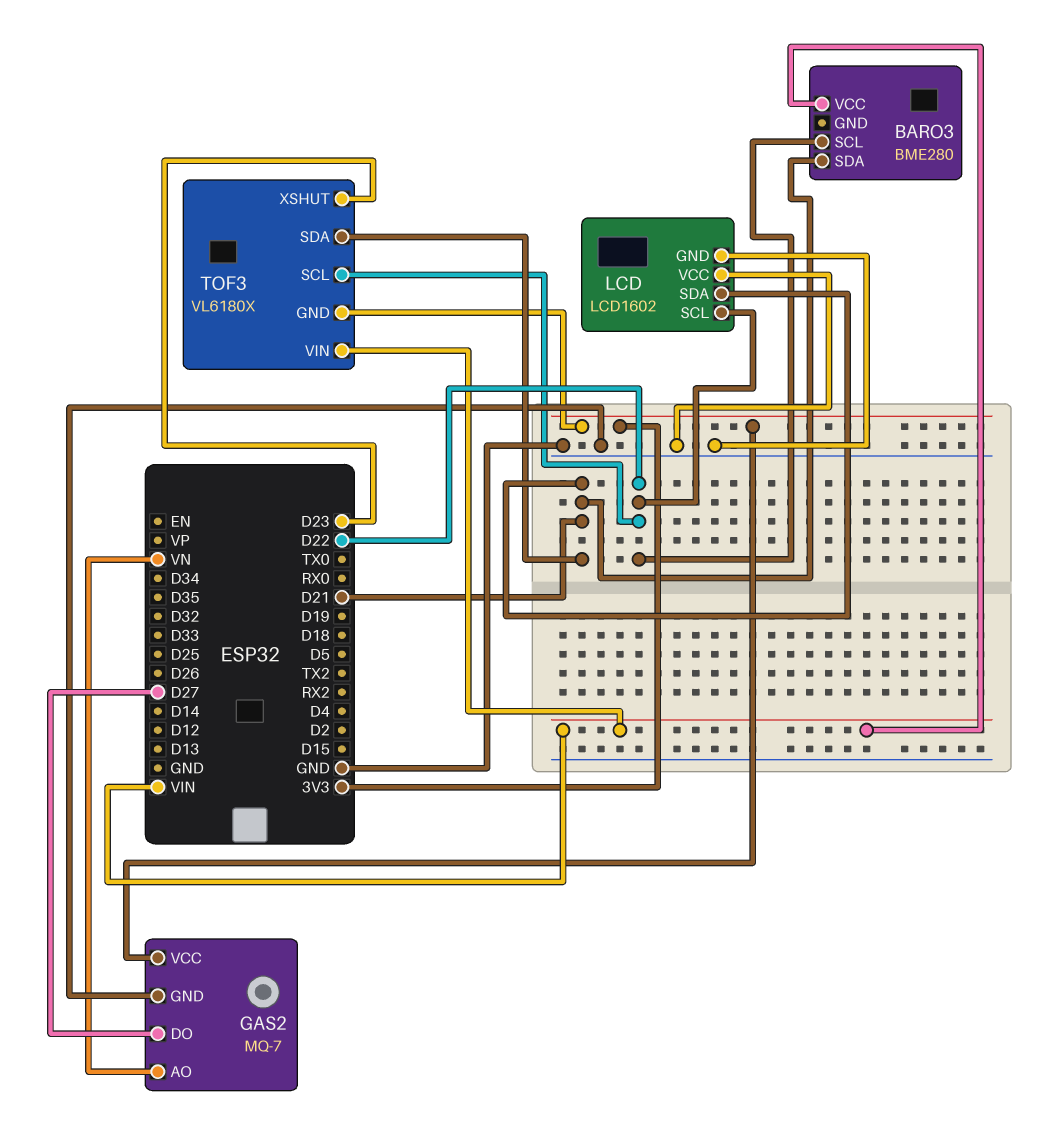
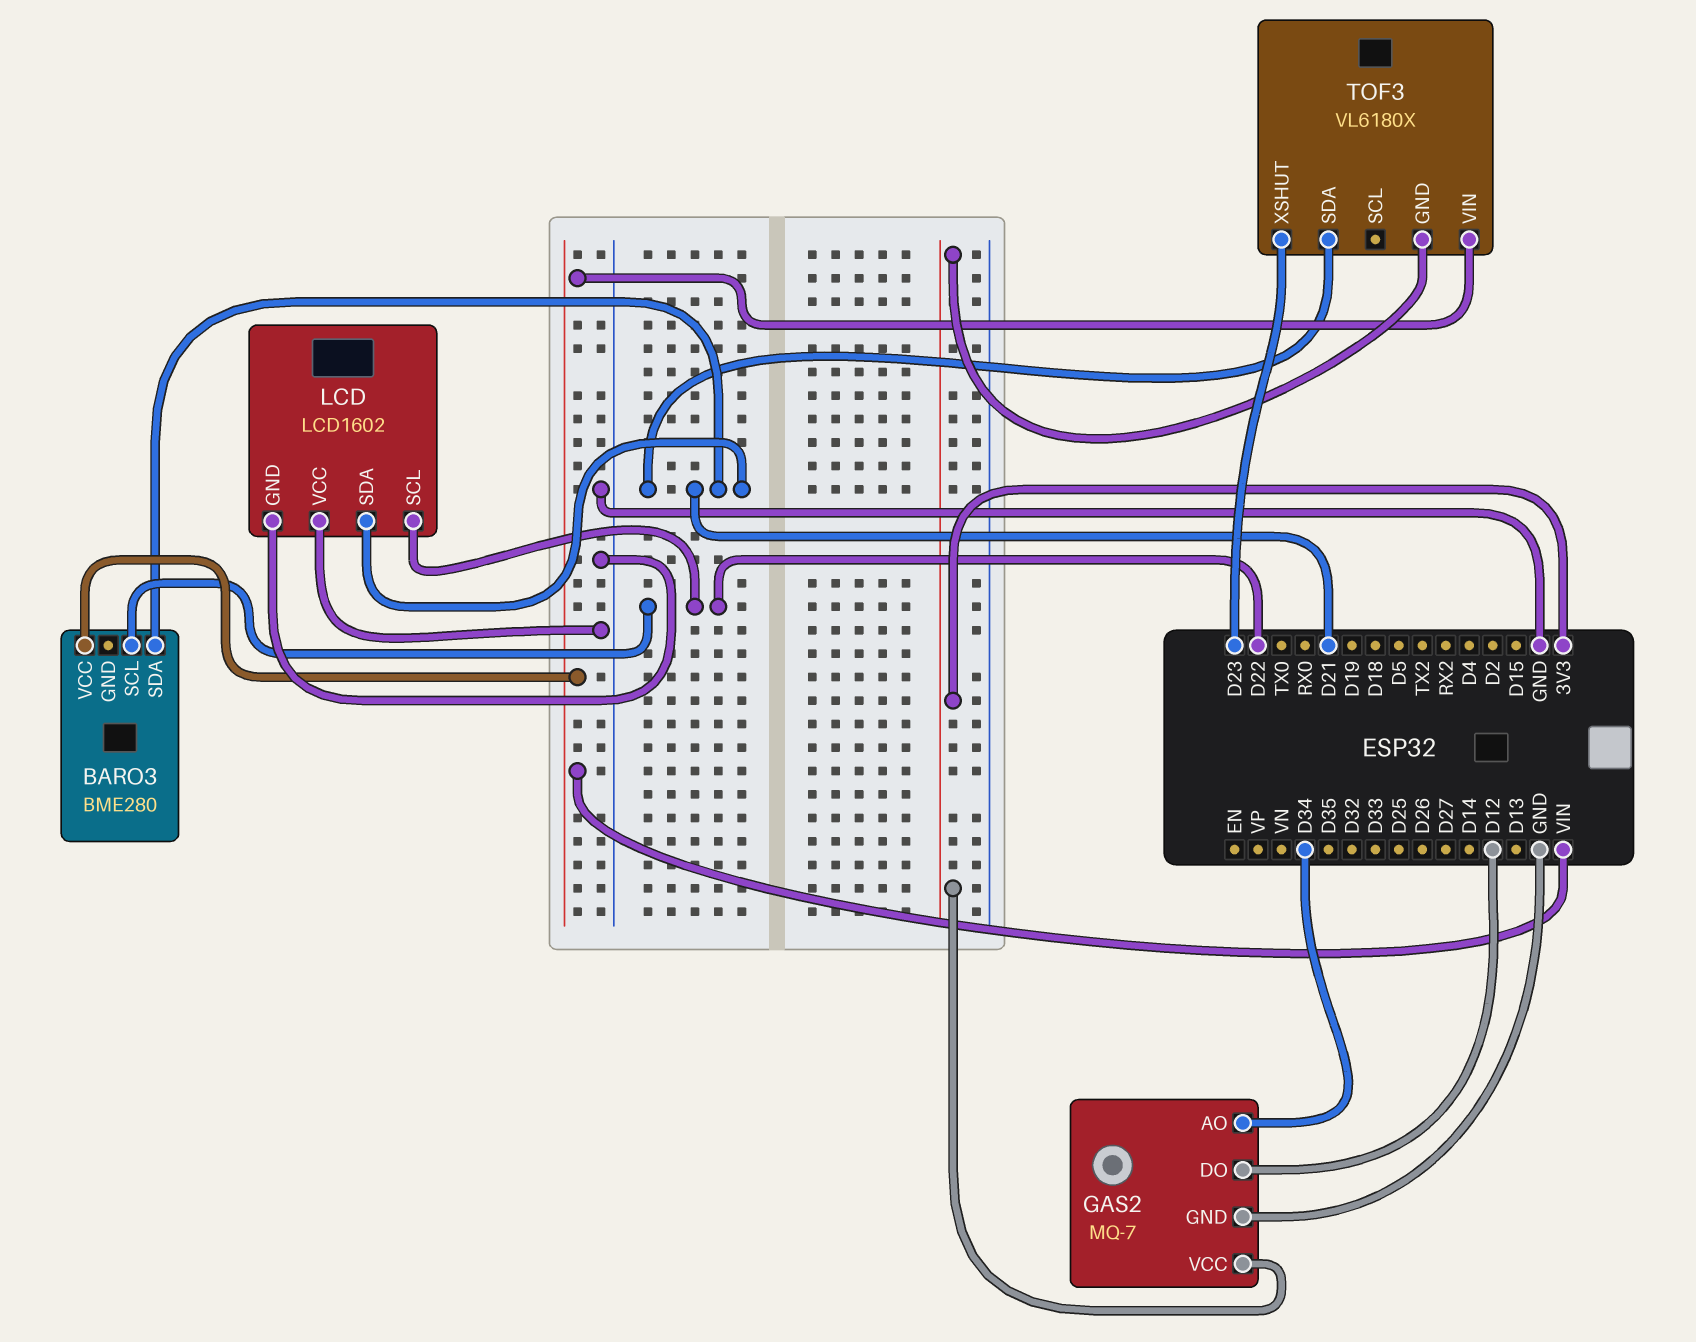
GAS2 pin AO: VN -> D34
GAS2 pin DO: D27 -> D12
TOF3 pin SCL: D22 -> none

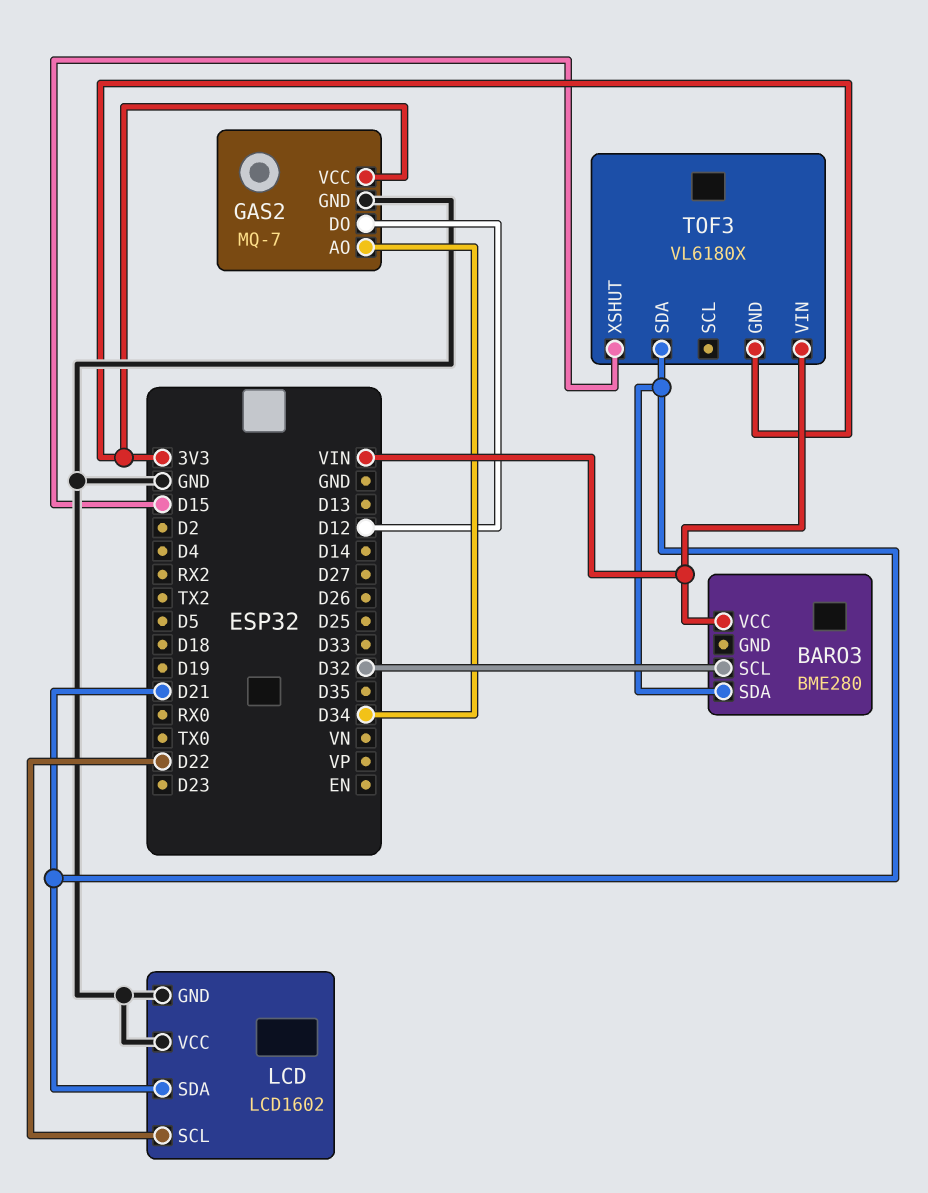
BARO3 pin SCL: D22 -> D32
TOF3 pin XSHUT: D23 -> D15

